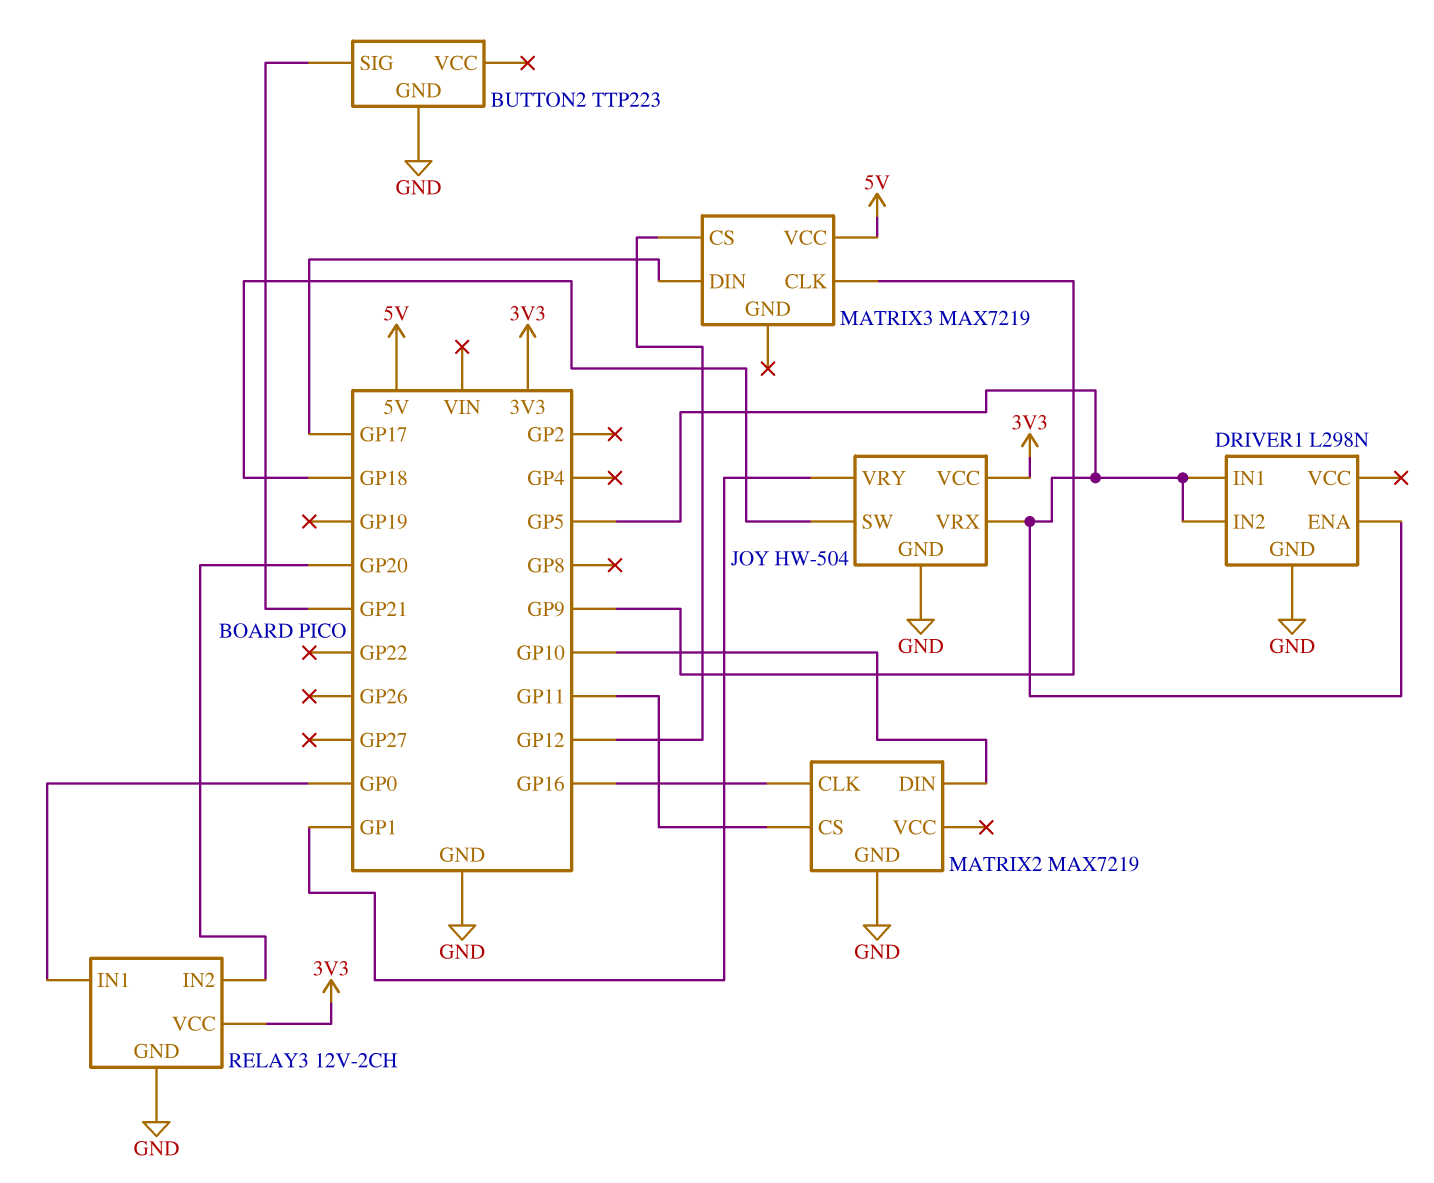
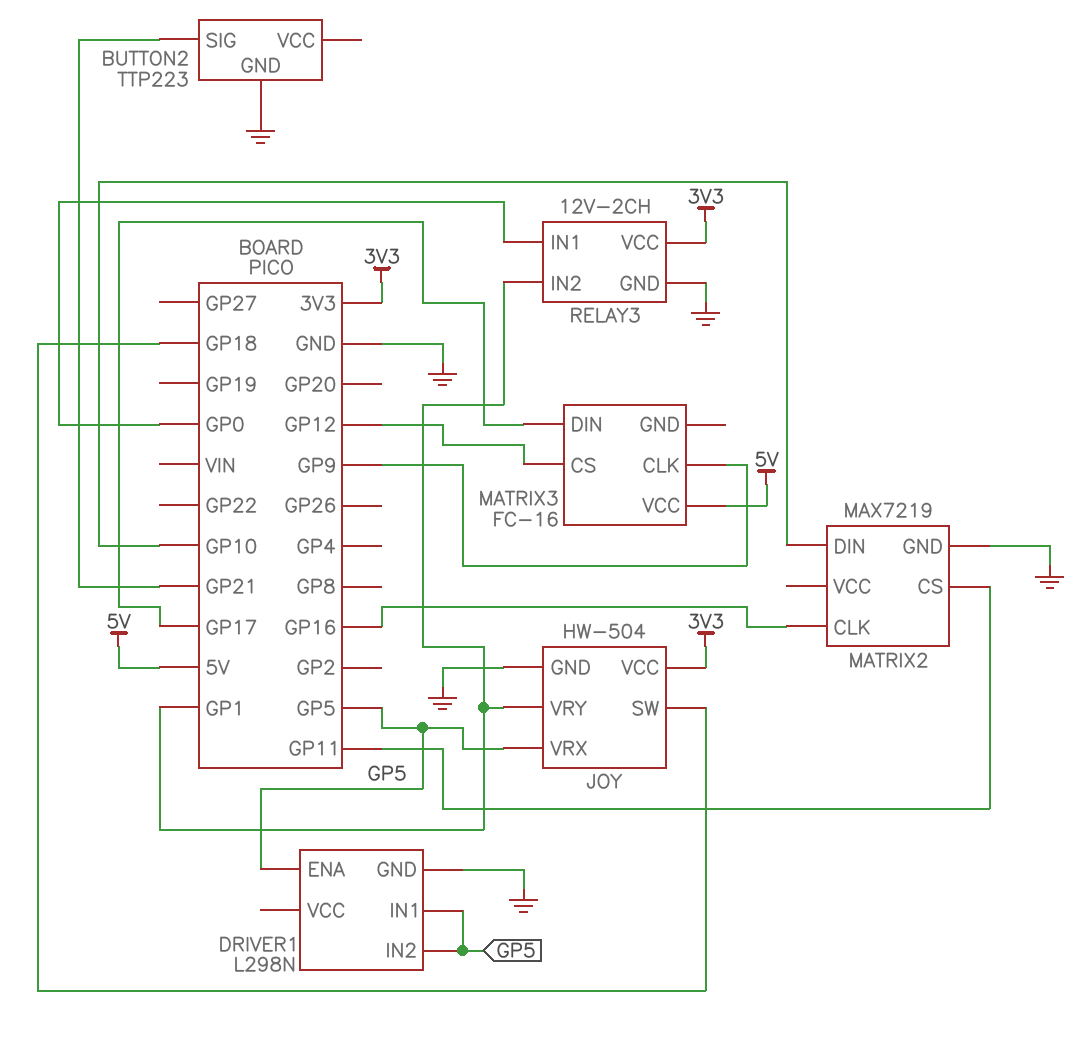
MATRIX3: MAX7219 -> FC-16
RELAY3 pin IN2: GP20 -> GP1

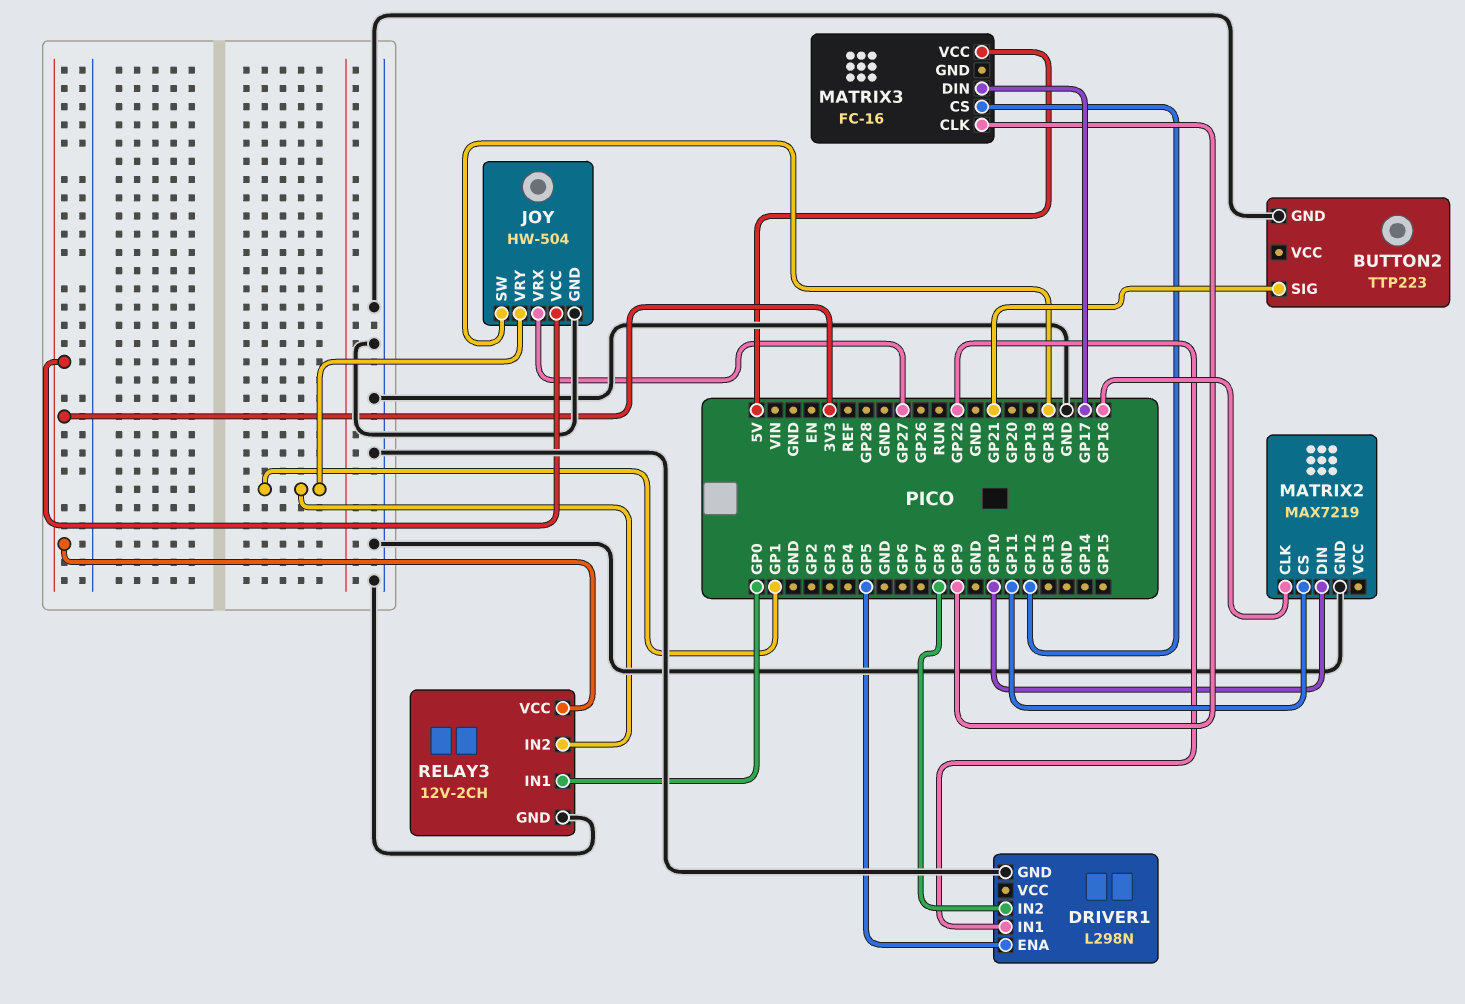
DRIVER1 pin IN1: GP5 -> GP22
DRIVER1 pin IN2: GP5 -> GP8
JOY pin VRX: GP5 -> GP27

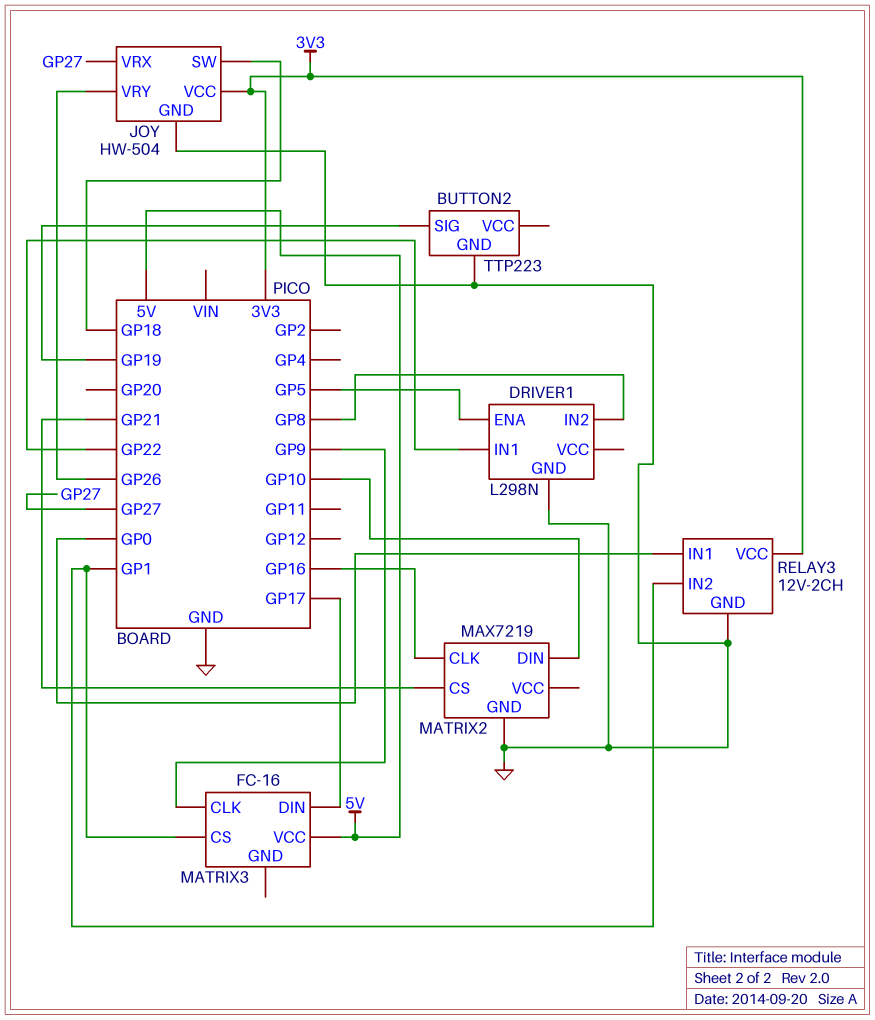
BUTTON2 pin SIG: GP21 -> GP19
JOY pin VRY: GP1 -> GP26
MATRIX2 pin CS: GP11 -> GP21
MATRIX3 pin CS: GP12 -> GP1

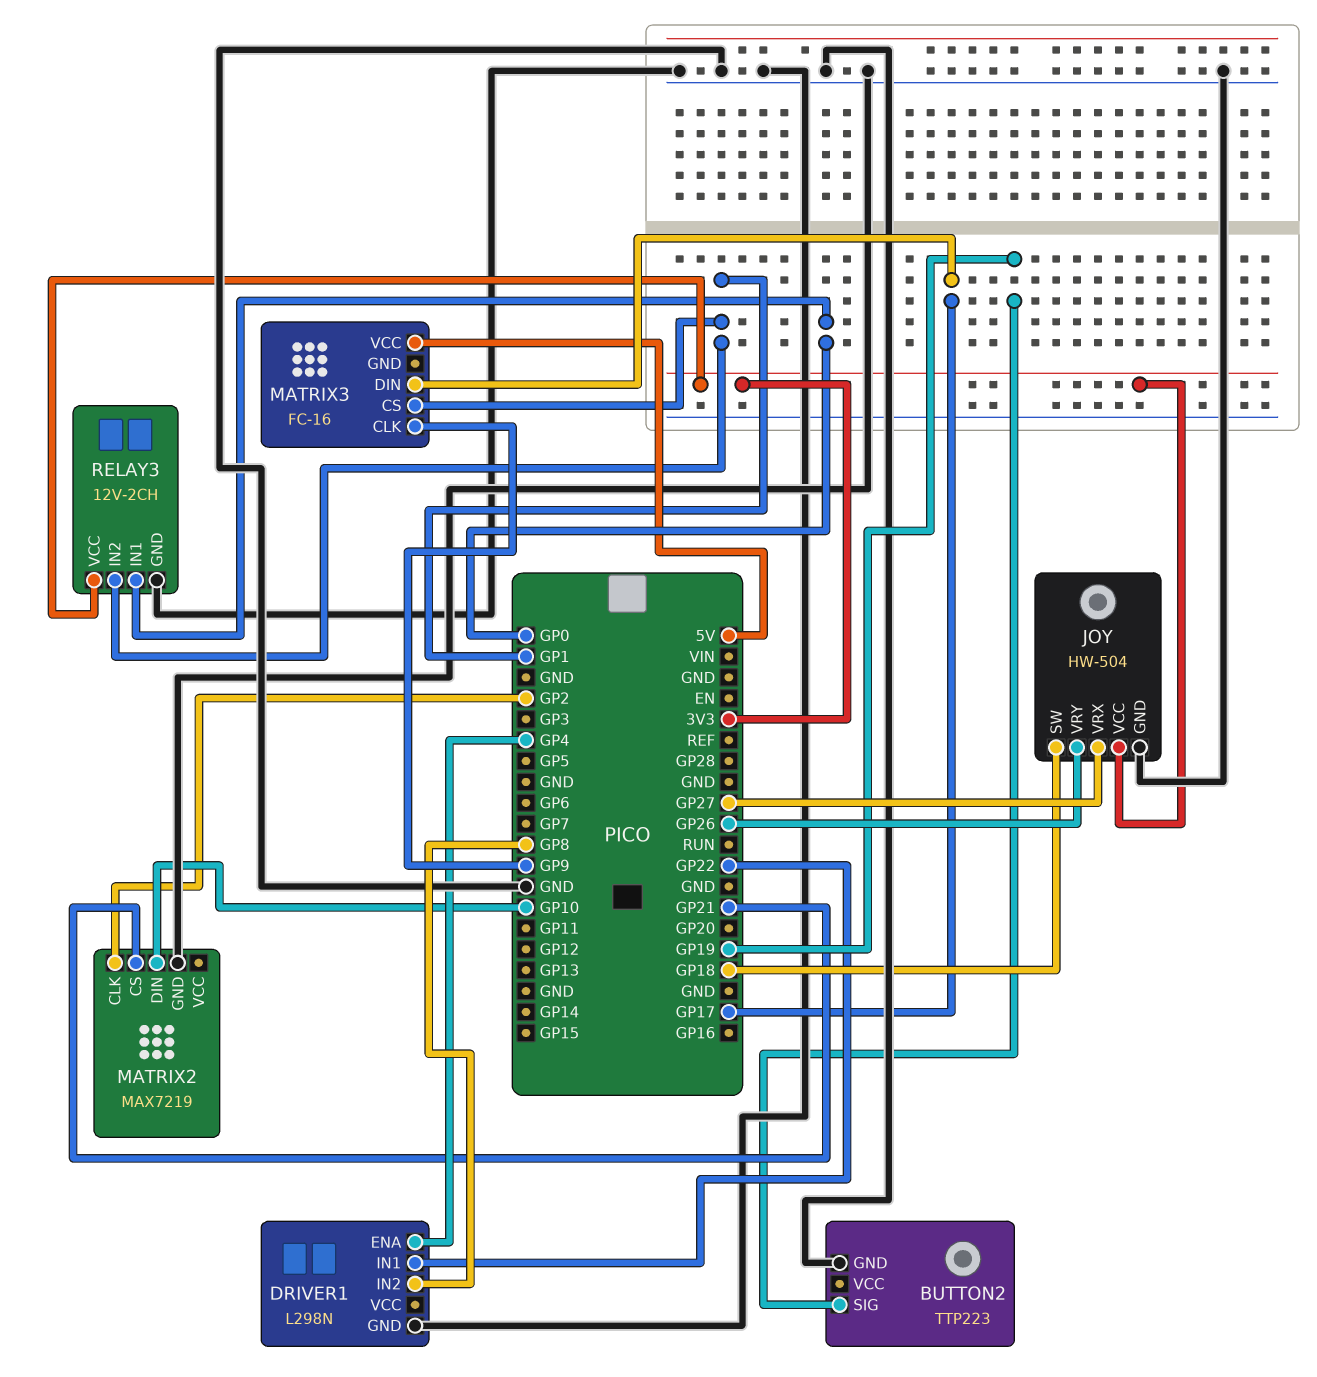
DRIVER1 pin ENA: GP5 -> GP4
MATRIX2 pin CLK: GP16 -> GP2

